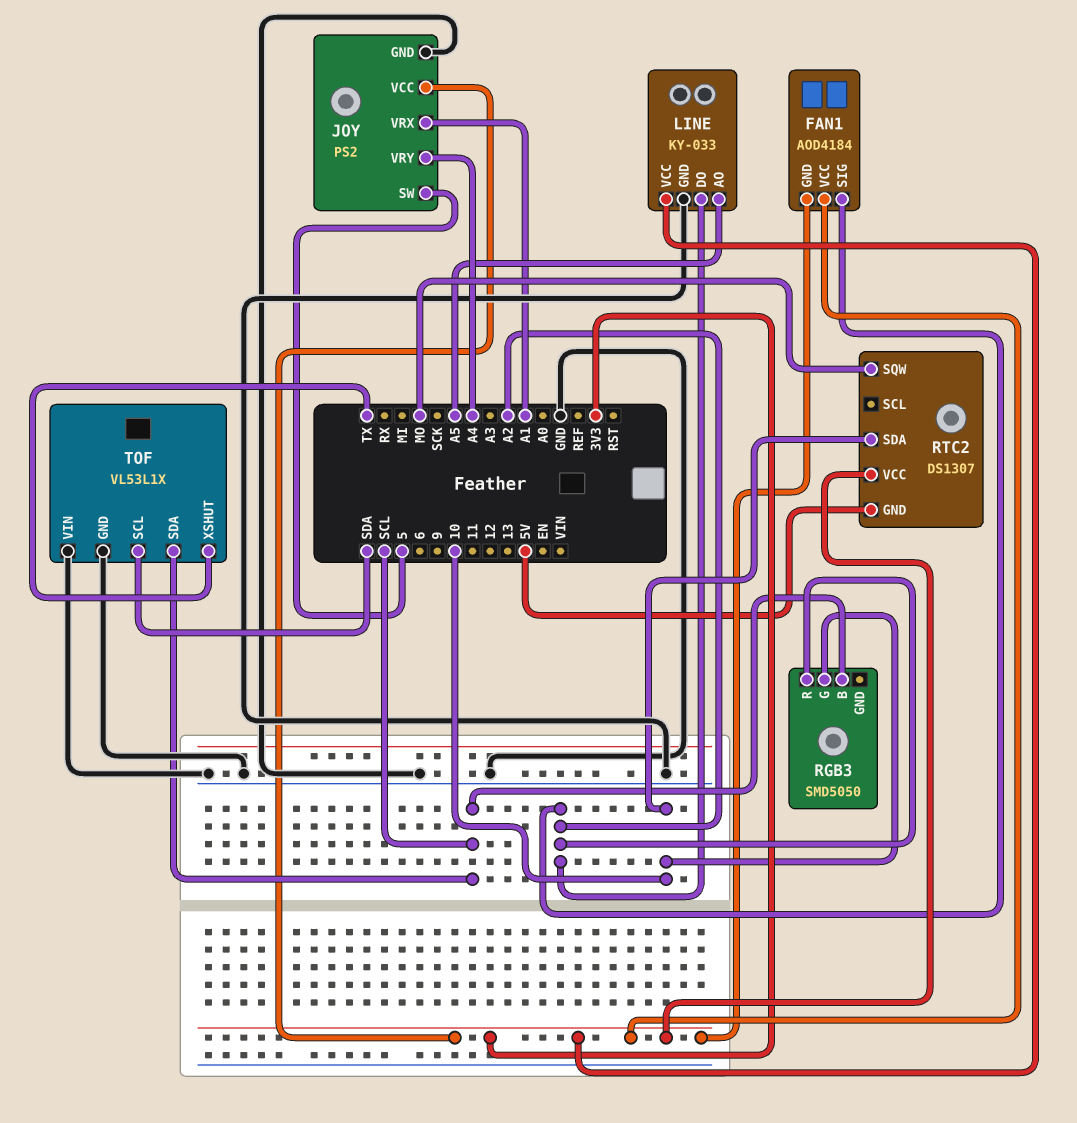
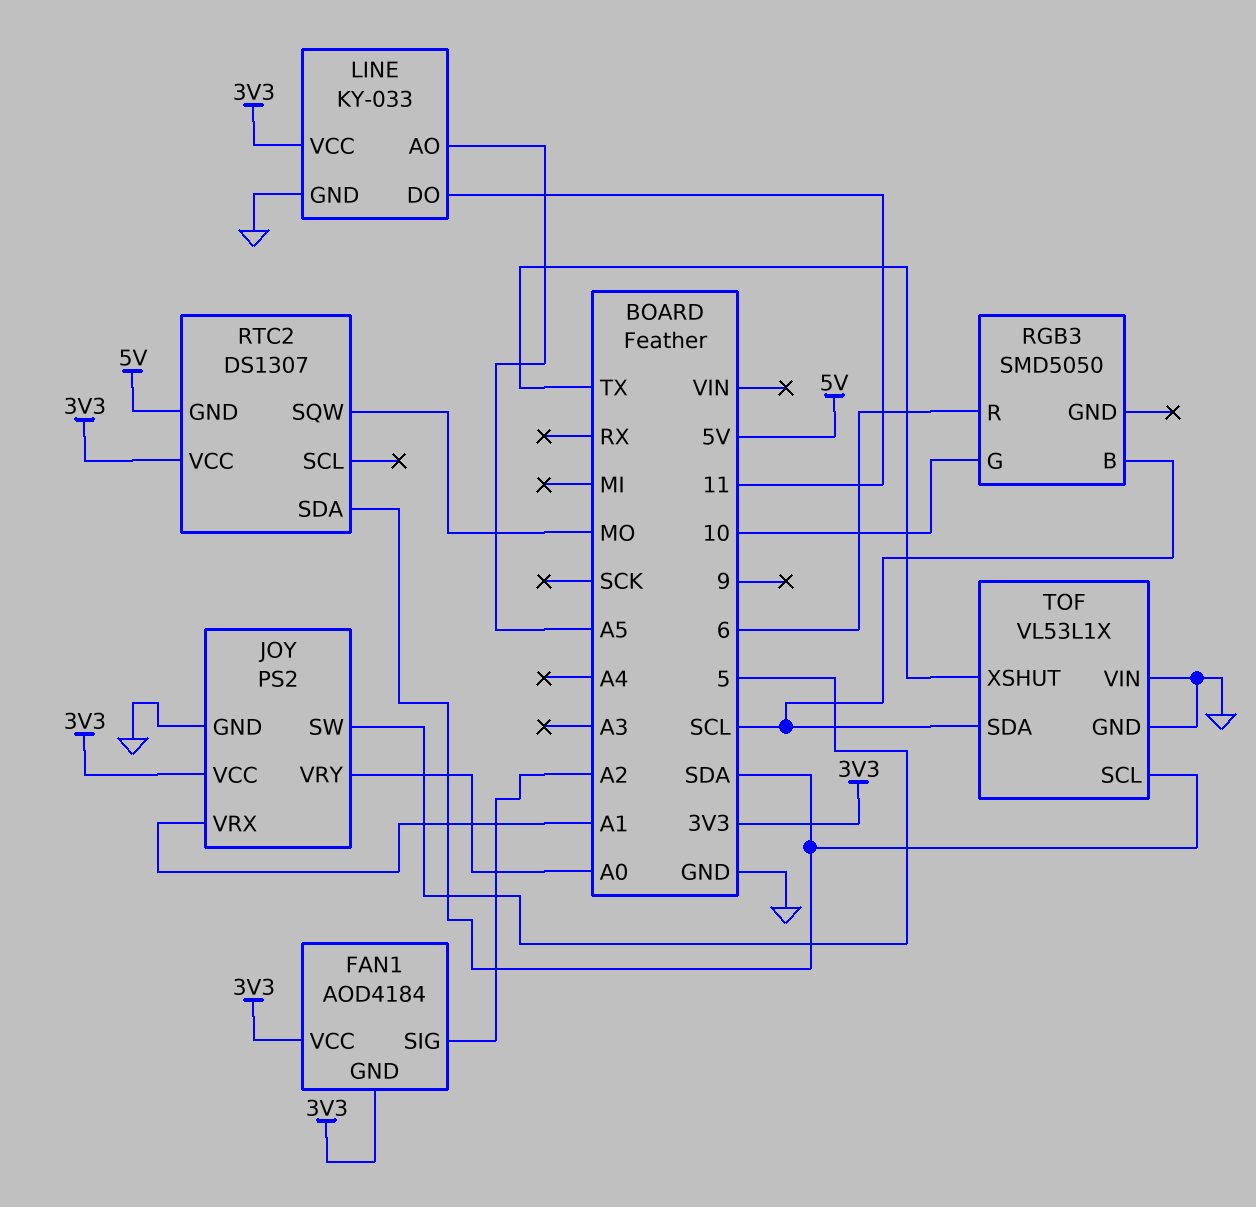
JOY pin VRY: A4 -> A0
LINE pin DO: A2 -> 11
RGB3 pin R: A2 -> 6
RTC2 pin SDA: 10 -> SDA

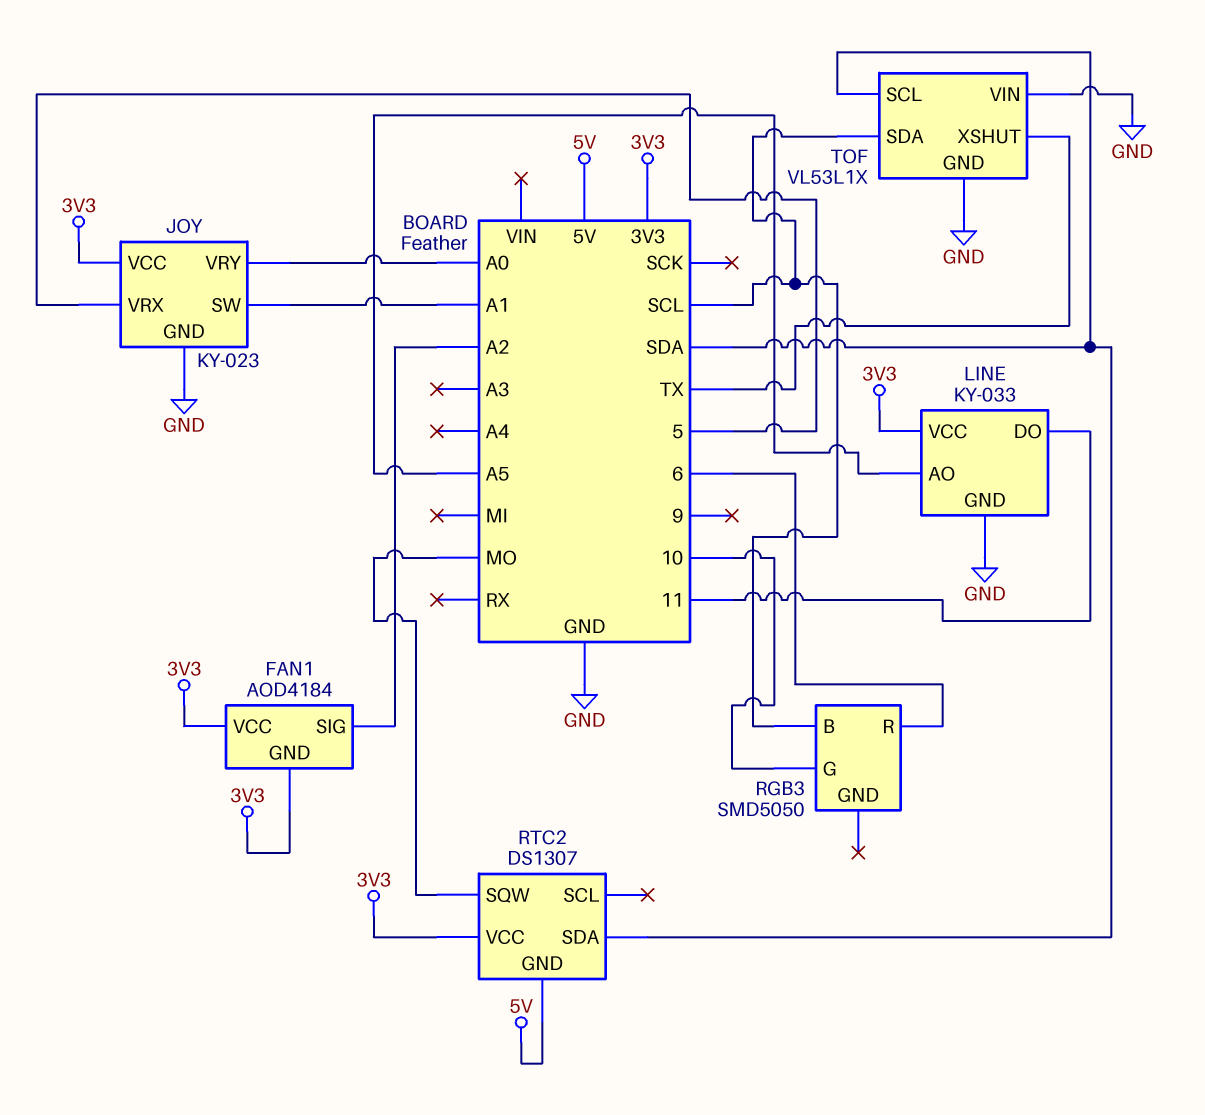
JOY: PS2 -> KY-023
JOY pin SW: 5 -> A1
JOY pin VRX: A1 -> 5

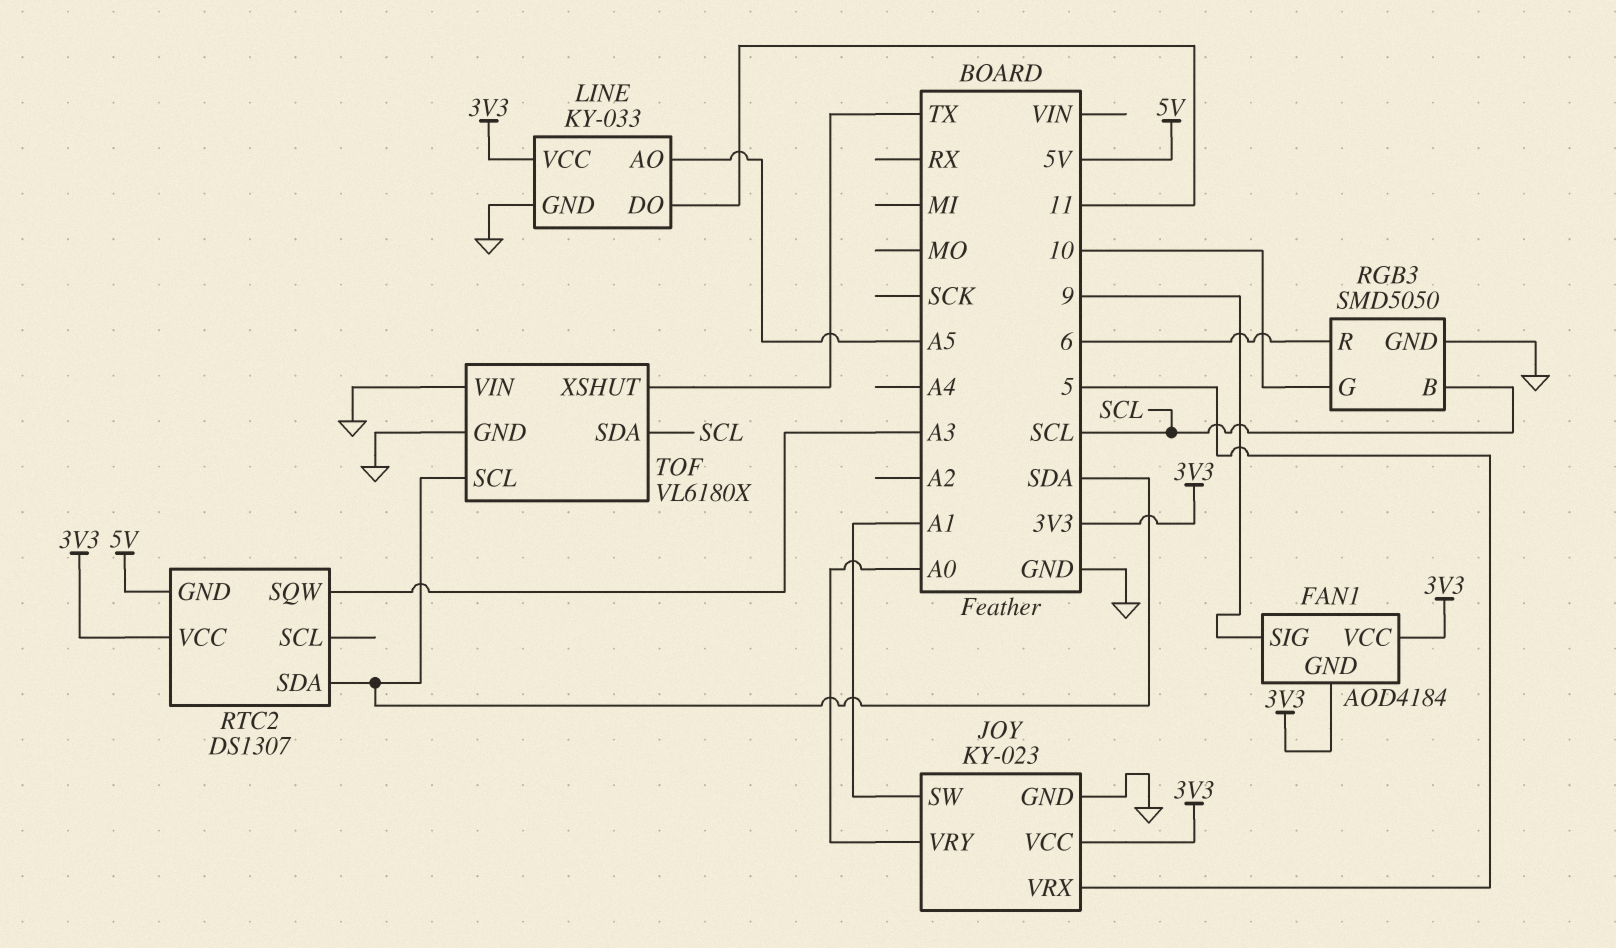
FAN1 pin SIG: A2 -> 9
RGB3 pin GND: none -> GND
RTC2 pin SQW: MO -> A3
TOF: VL53L1X -> VL6180X

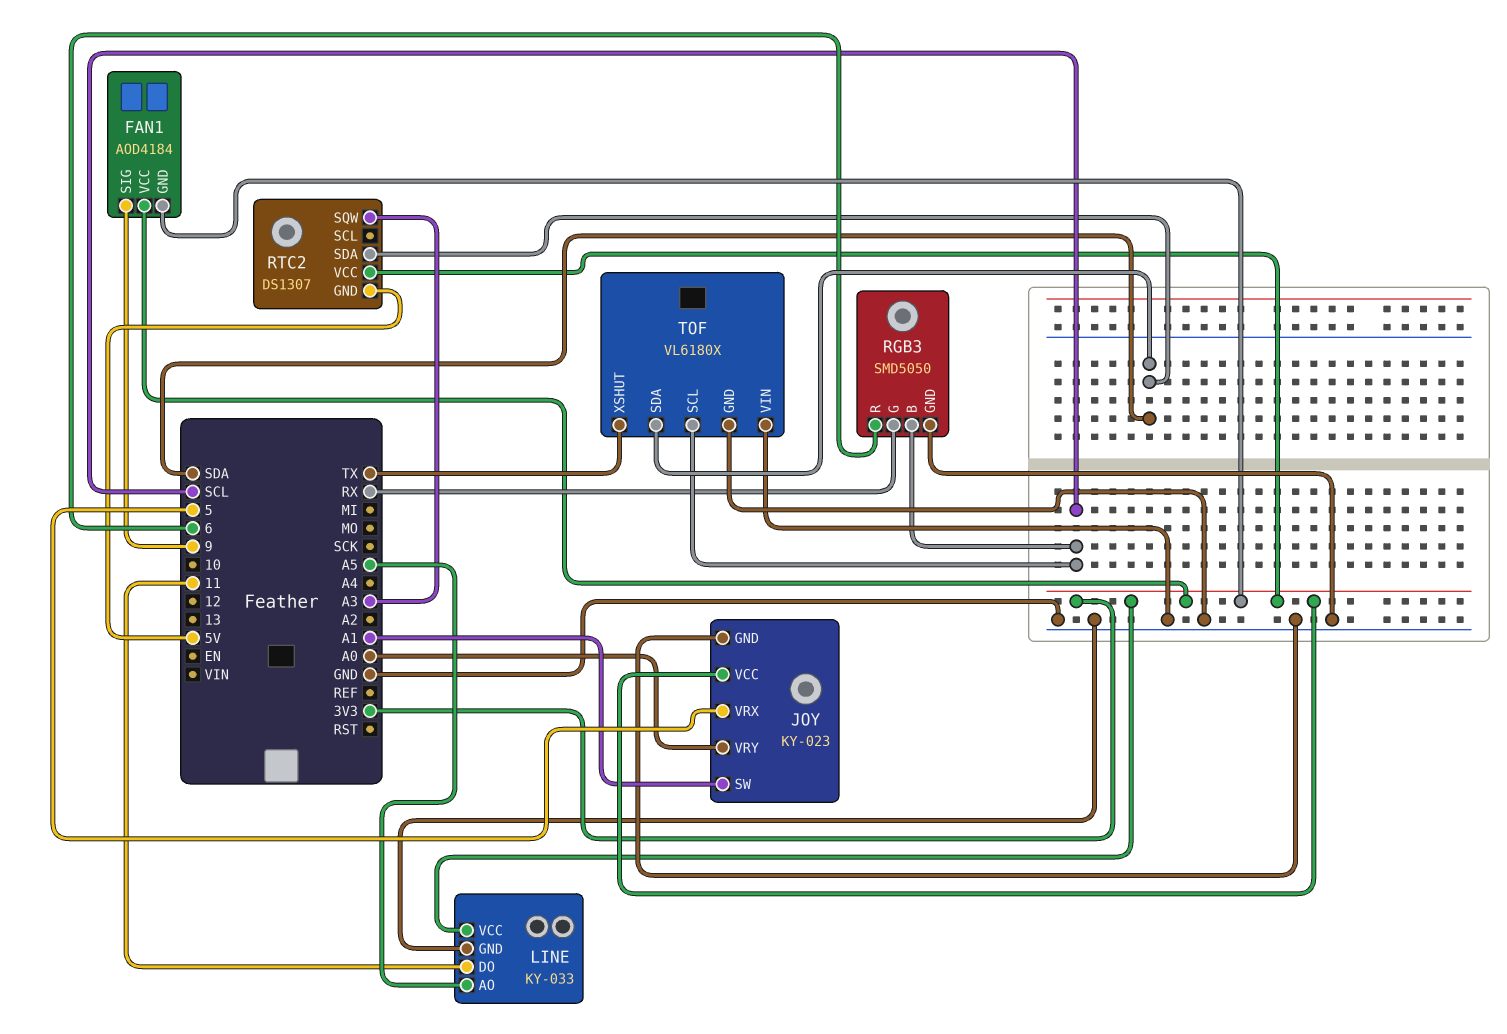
RGB3 pin G: 10 -> RX
TOF pin SCL: SDA -> SCL
TOF pin SDA: SCL -> SDA

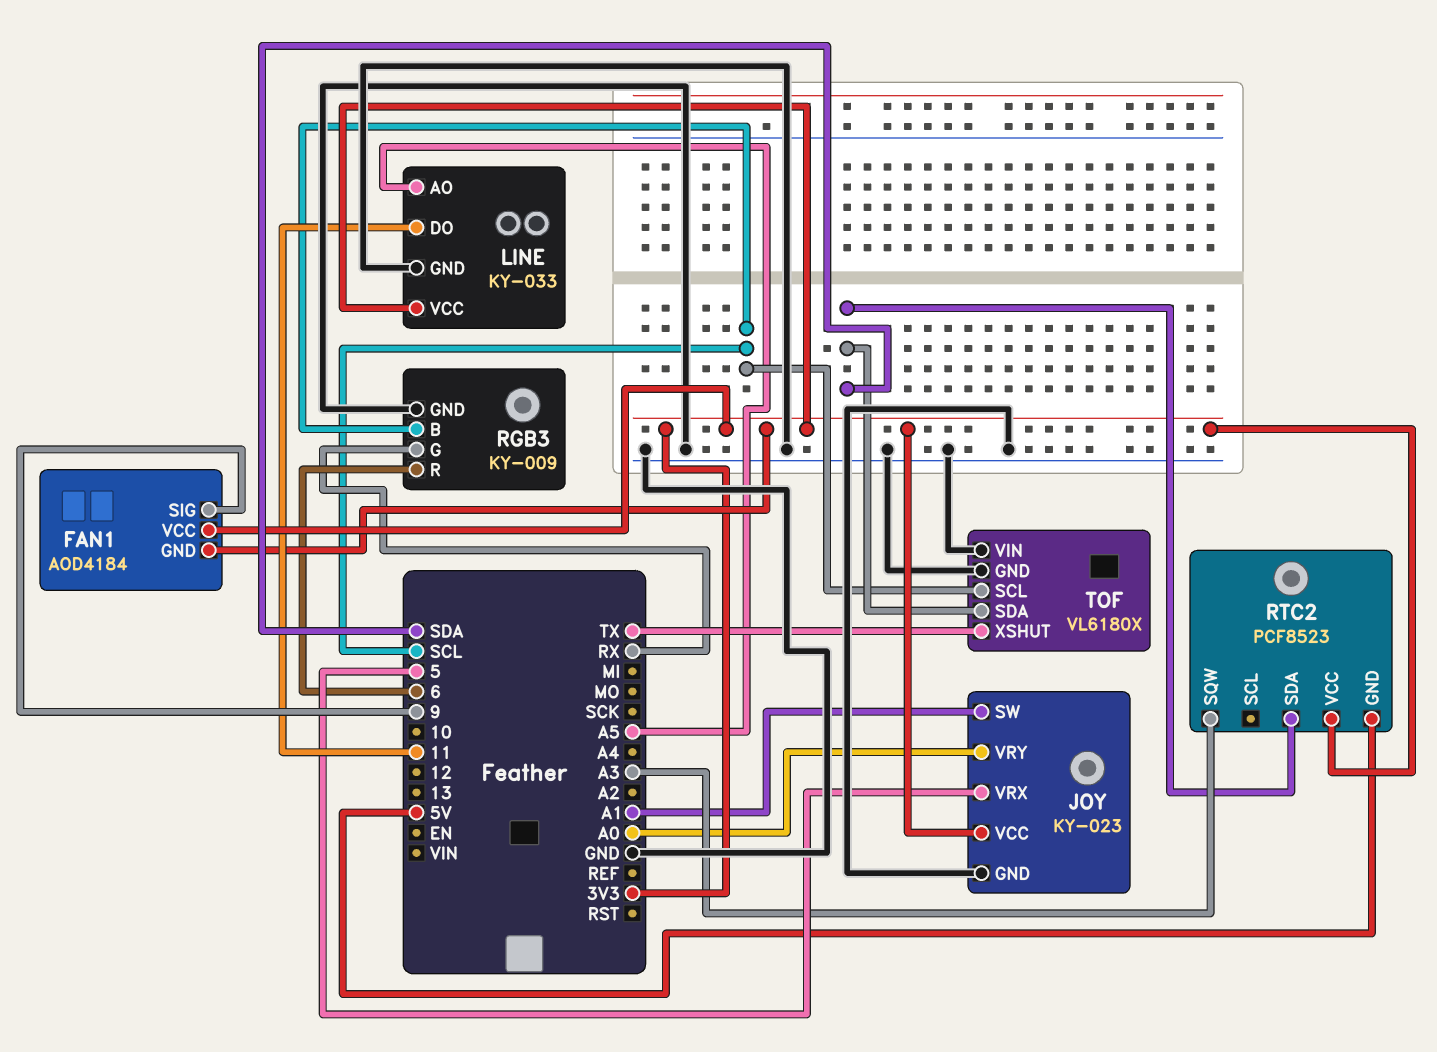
RGB3: SMD5050 -> KY-009
RTC2: DS1307 -> PCF8523

